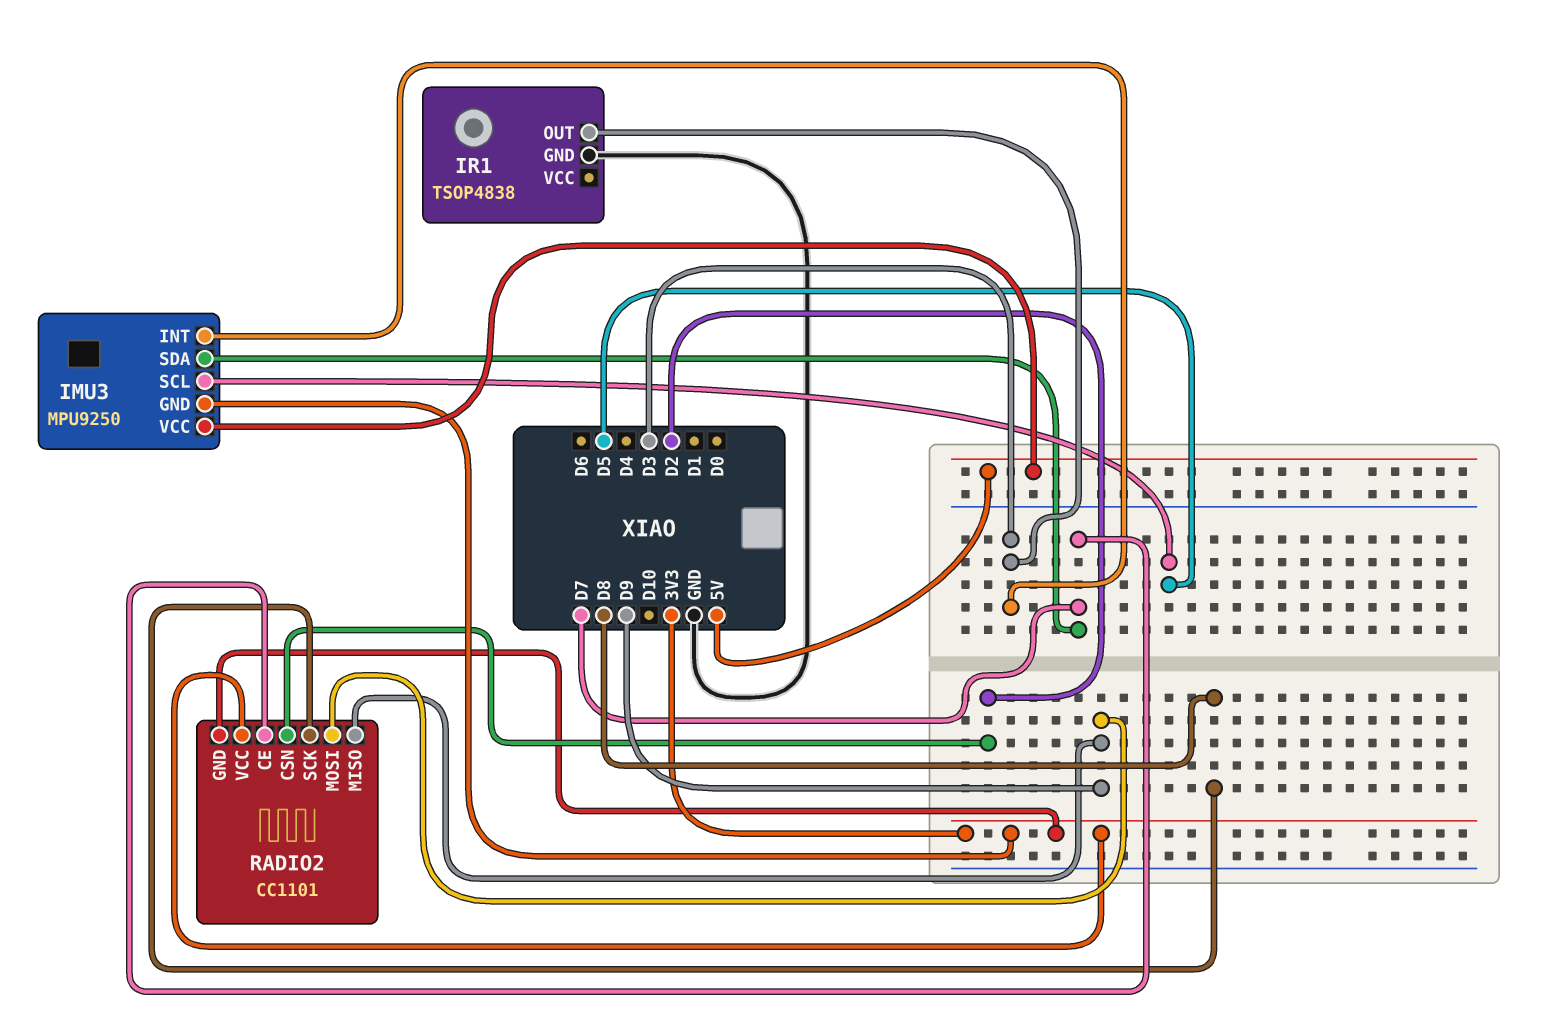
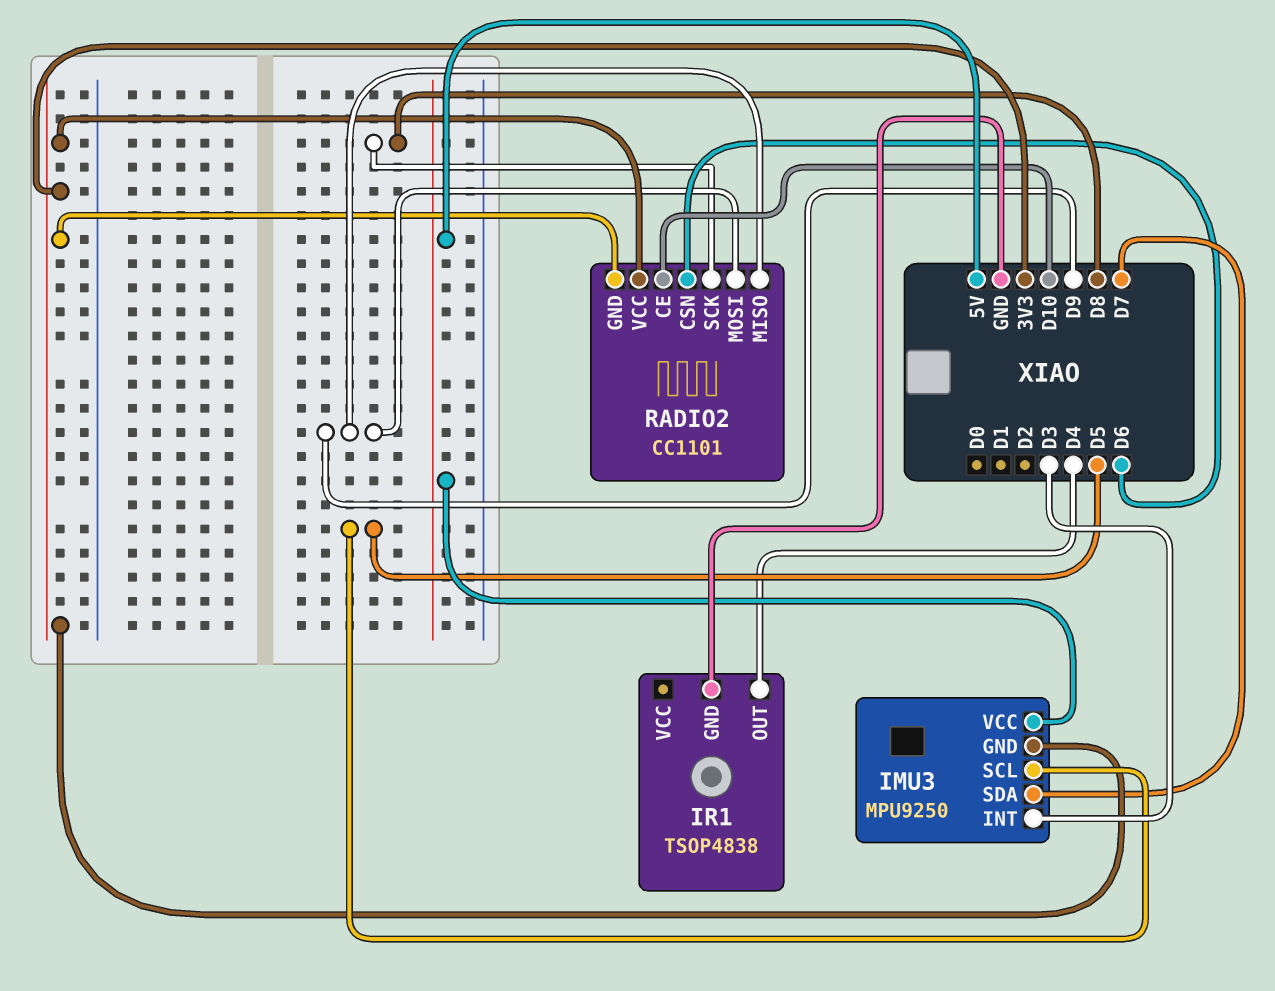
IR1 pin OUT: D3 -> D4
RADIO2 pin CE: D7 -> D10
RADIO2 pin CSN: D2 -> D6

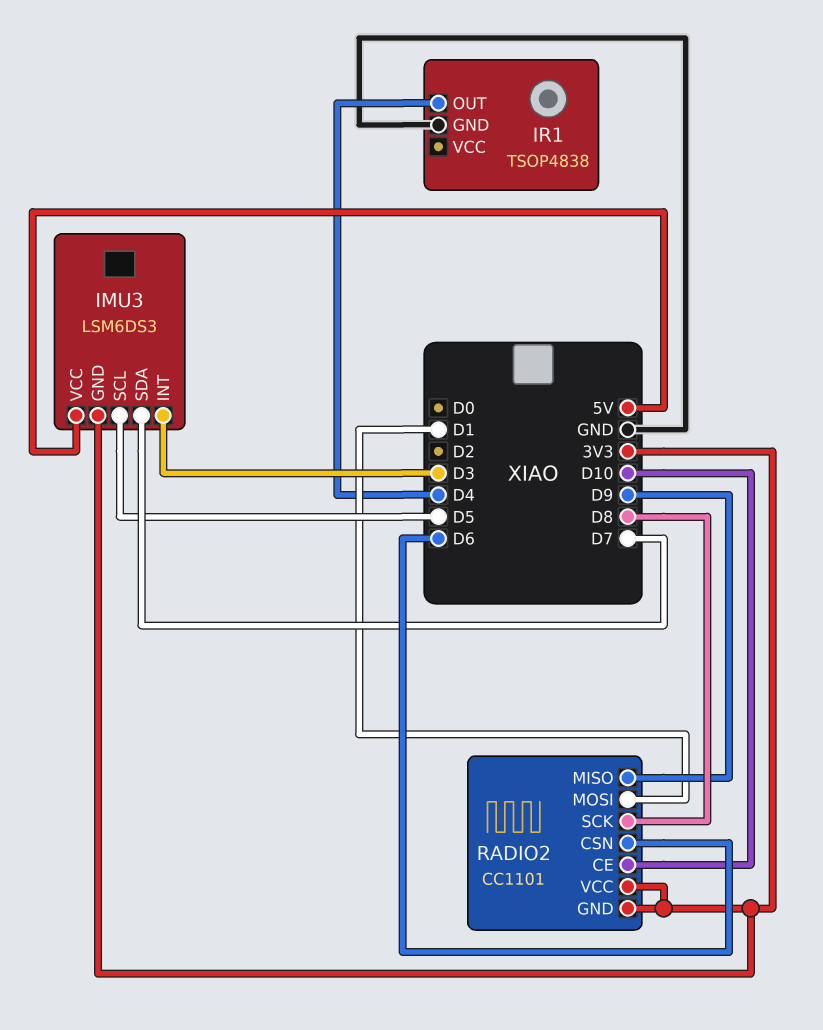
IMU3: MPU9250 -> LSM6DS3
RADIO2 pin MOSI: D9 -> D1

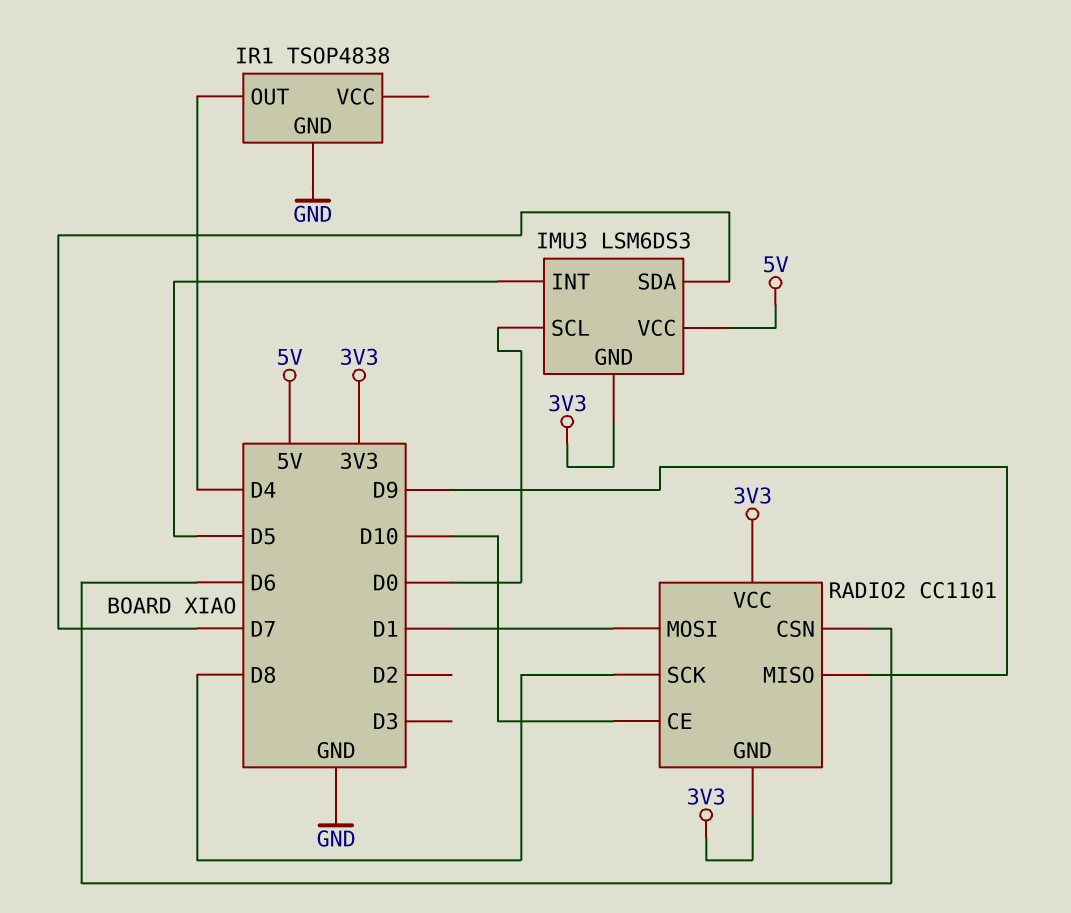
IMU3 pin INT: D3 -> D5
IMU3 pin SCL: D5 -> D0

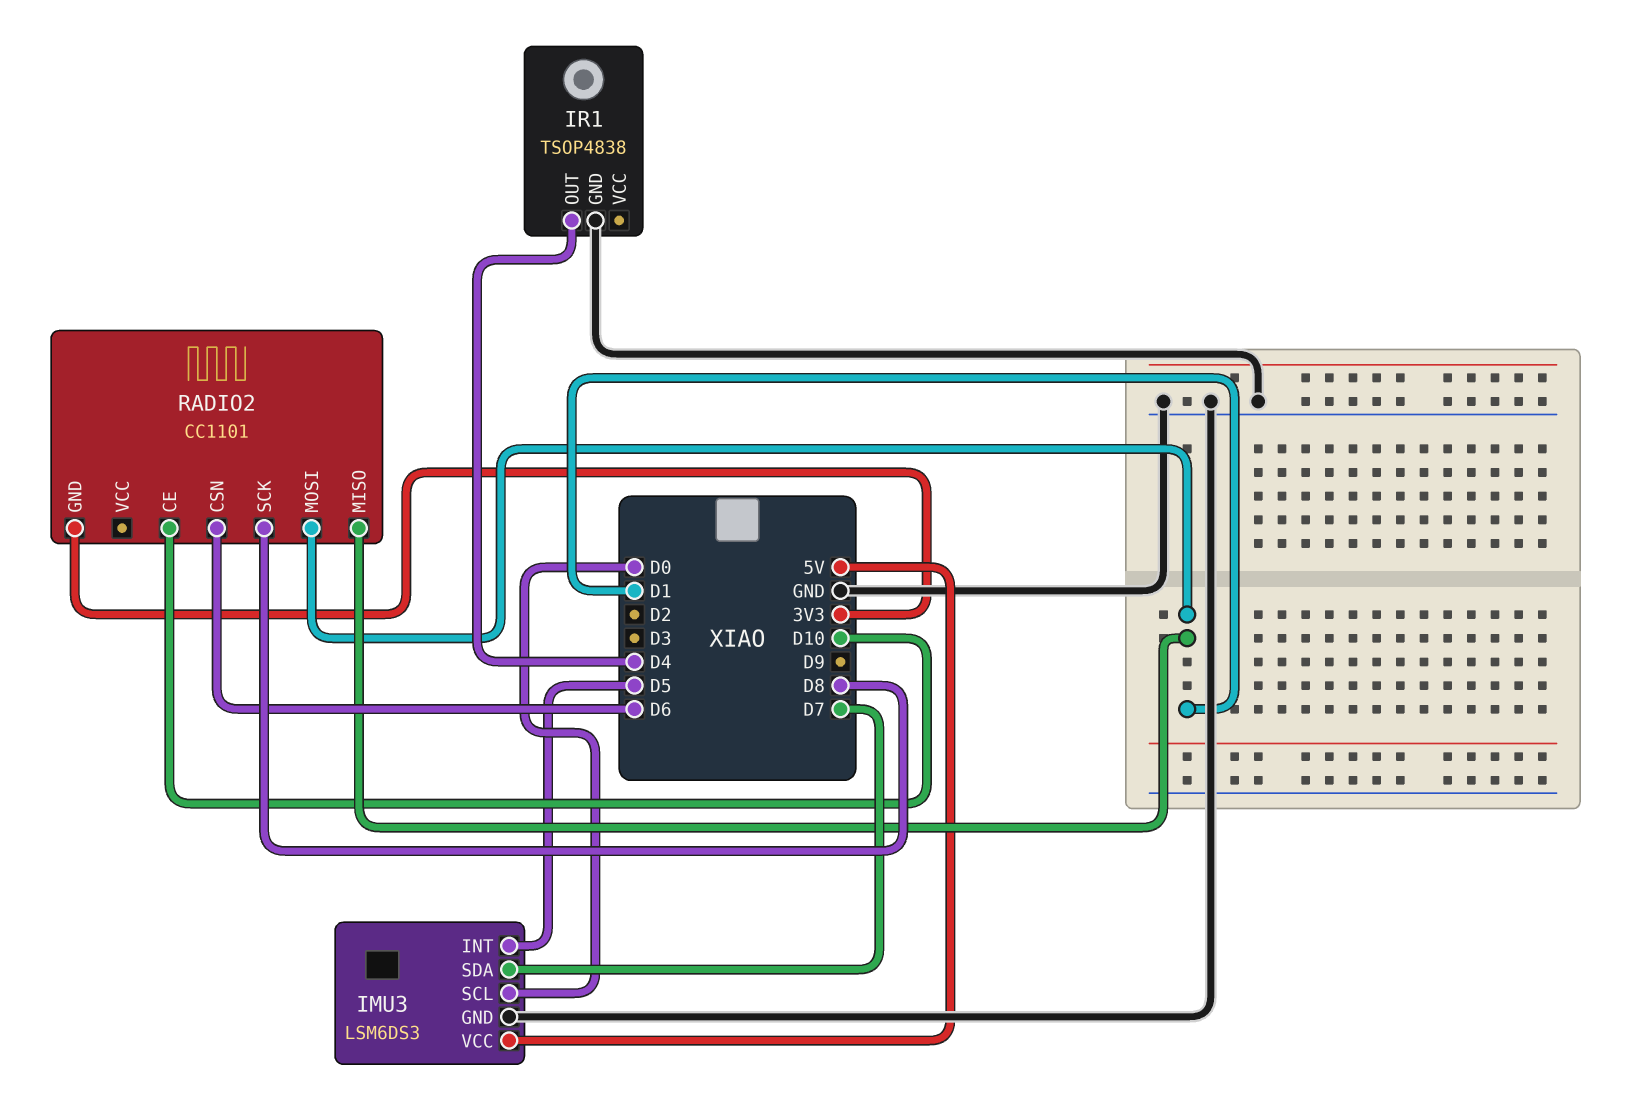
IMU3 pin GND: 3V3 -> GND
RADIO2 pin MISO: D9 -> D1
RADIO2 pin VCC: 3V3 -> none

